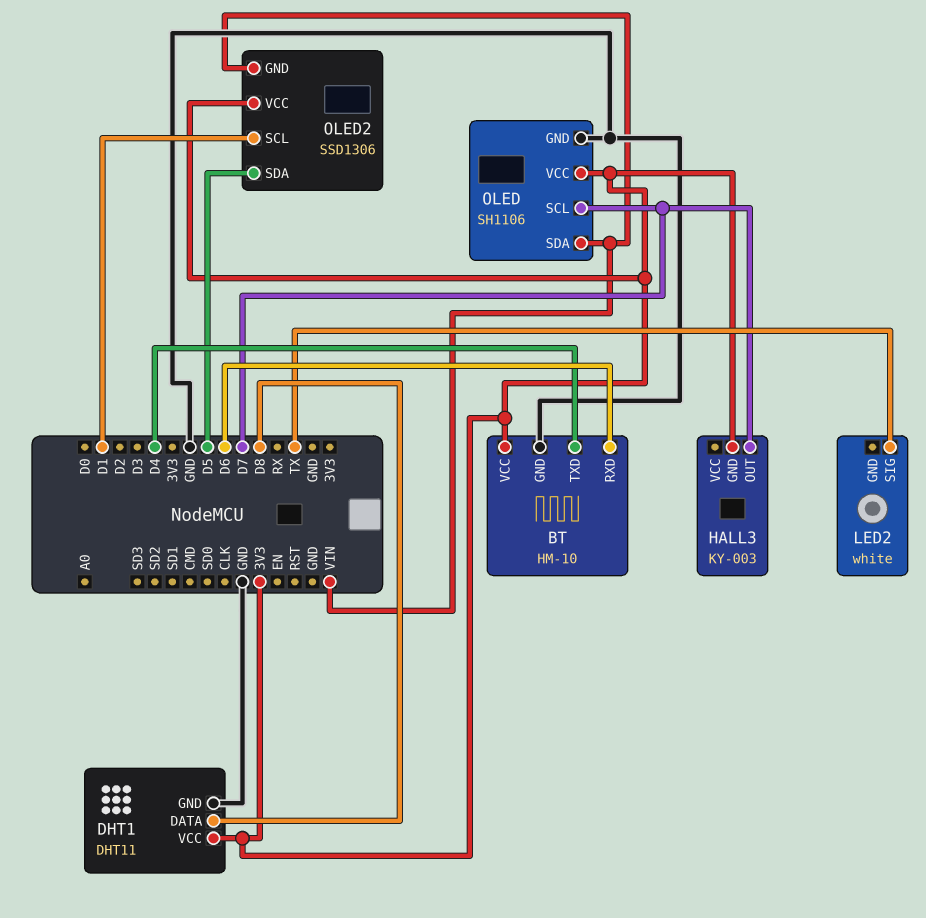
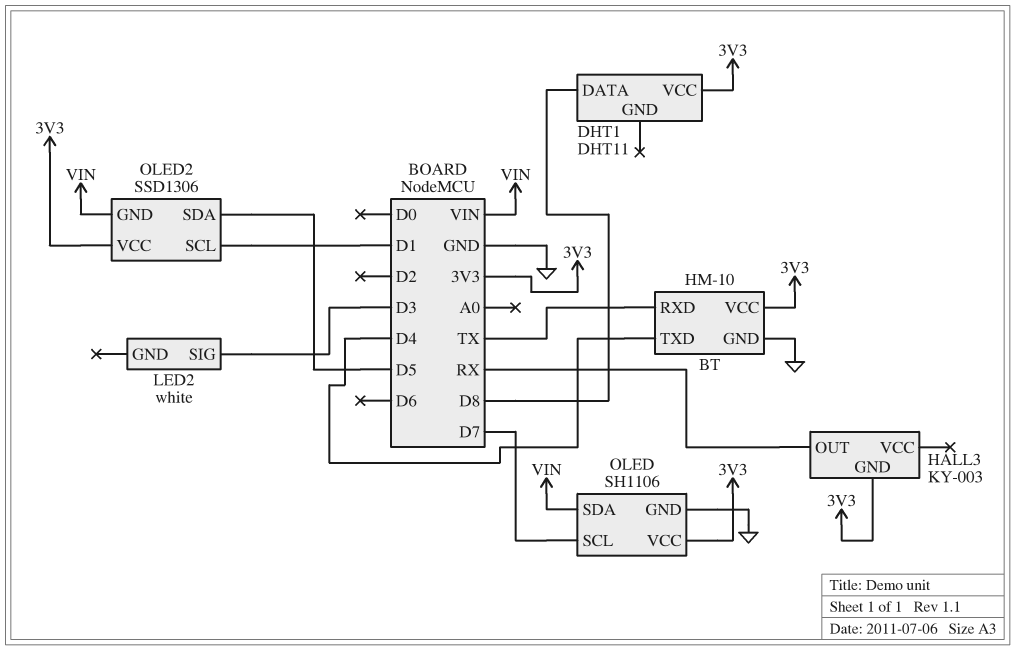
BT pin RXD: D6 -> TX
DHT1 pin GND: GND -> none
HALL3 pin OUT: D7 -> RX
LED2 pin SIG: TX -> D3

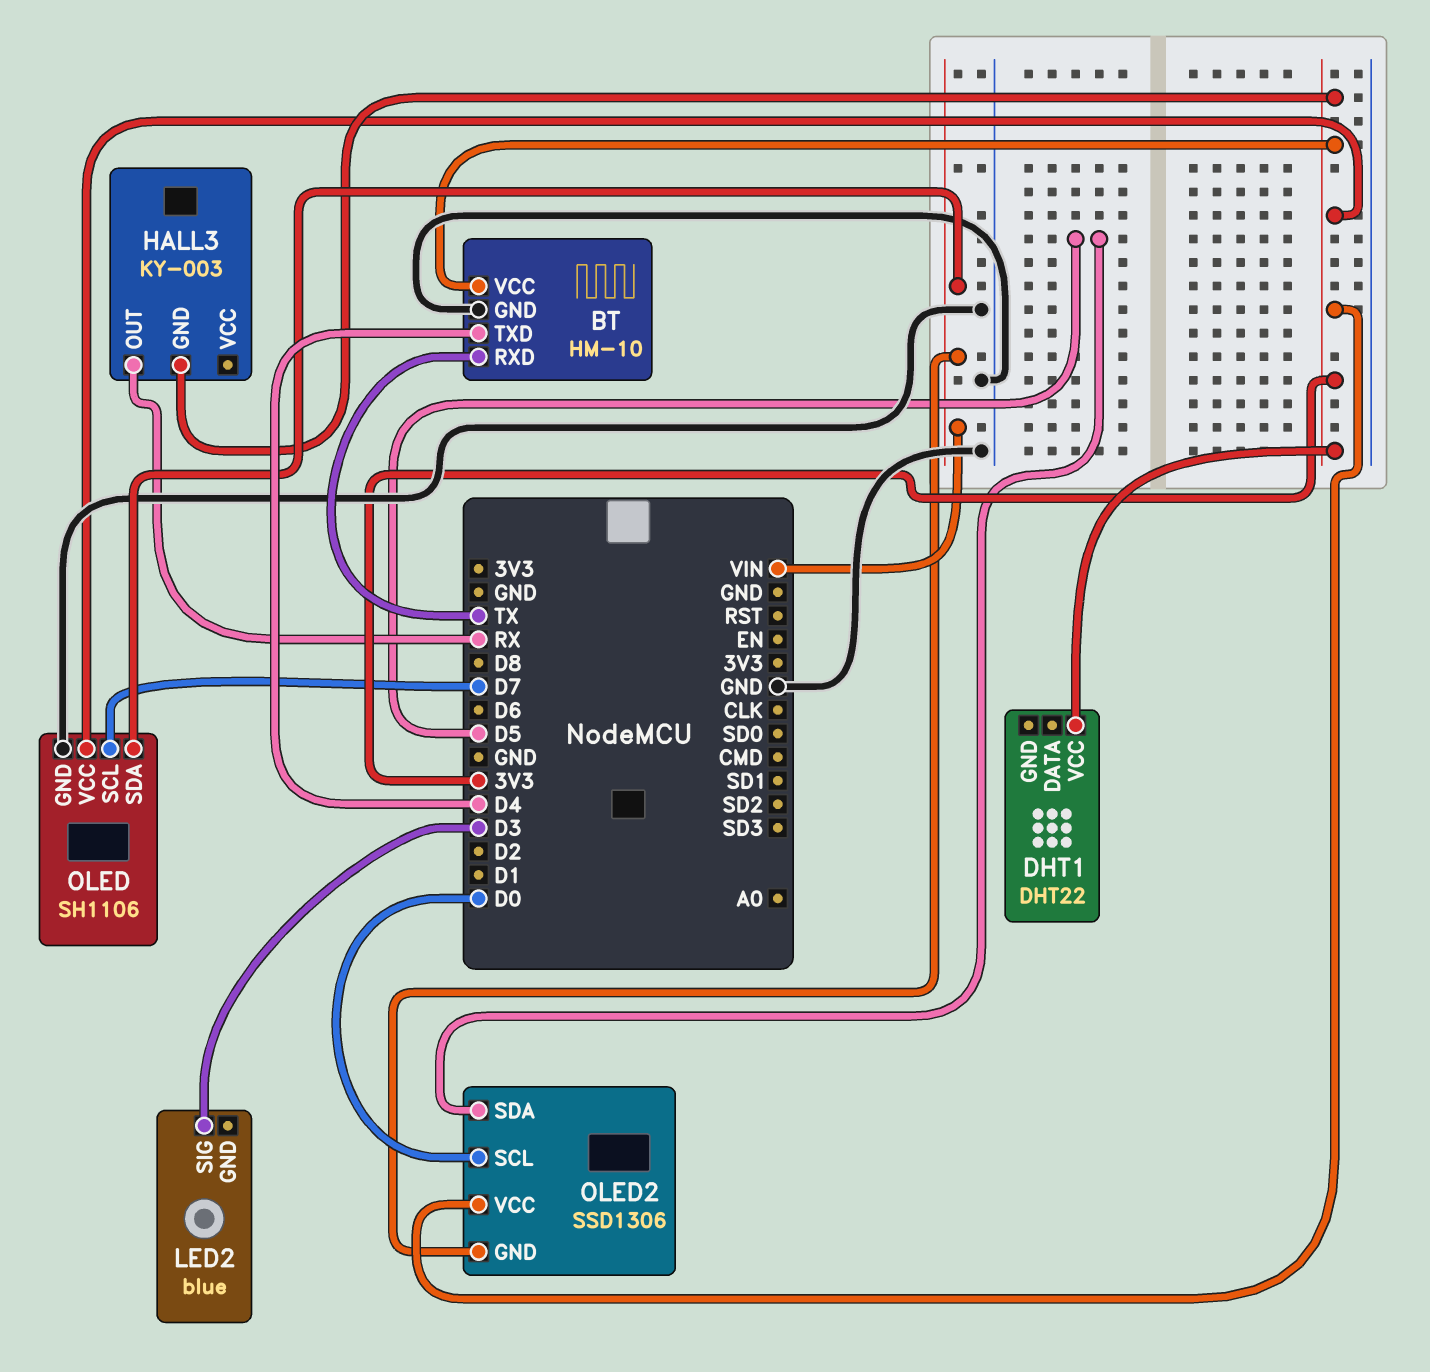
DHT1: DHT11 -> DHT22
DHT1 pin DATA: D8 -> none
LED2: white -> blue
OLED2 pin SCL: D1 -> D0

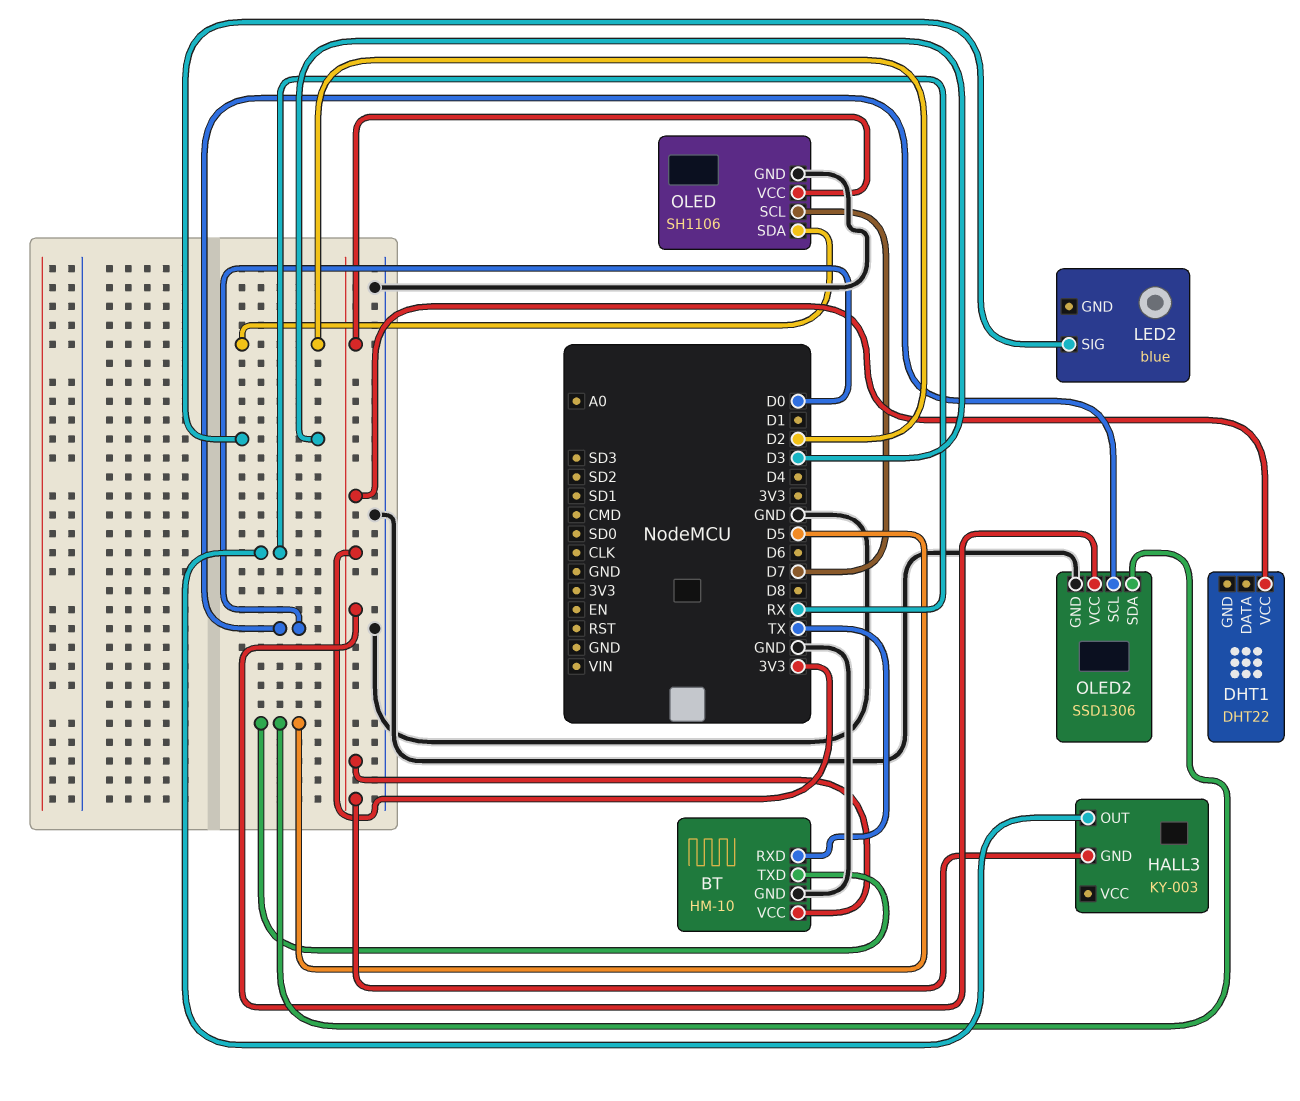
BT pin TXD: D4 -> D5
OLED pin SDA: VIN -> D2
OLED2 pin GND: VIN -> GND

